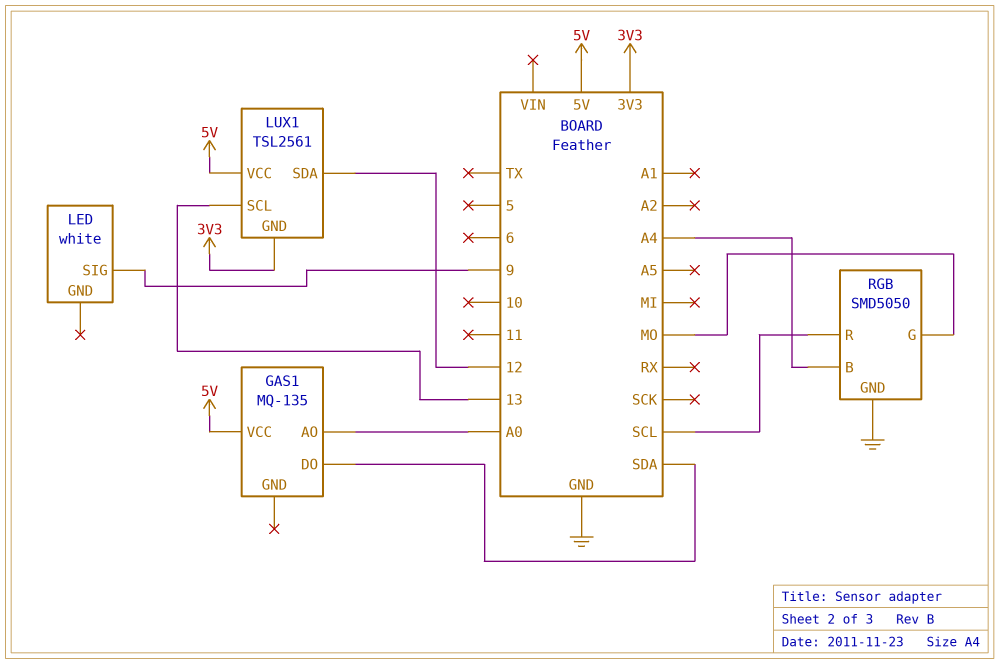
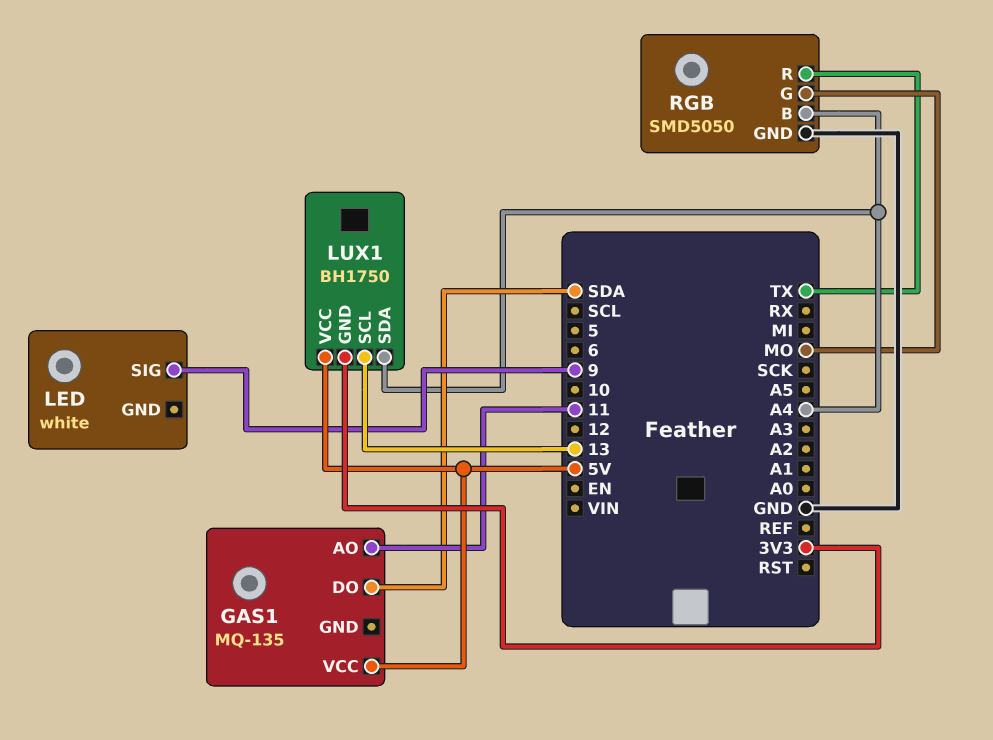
GAS1 pin AO: A0 -> 11
LUX1: TSL2561 -> BH1750
LUX1 pin SDA: 12 -> A4
RGB pin R: SCL -> TX

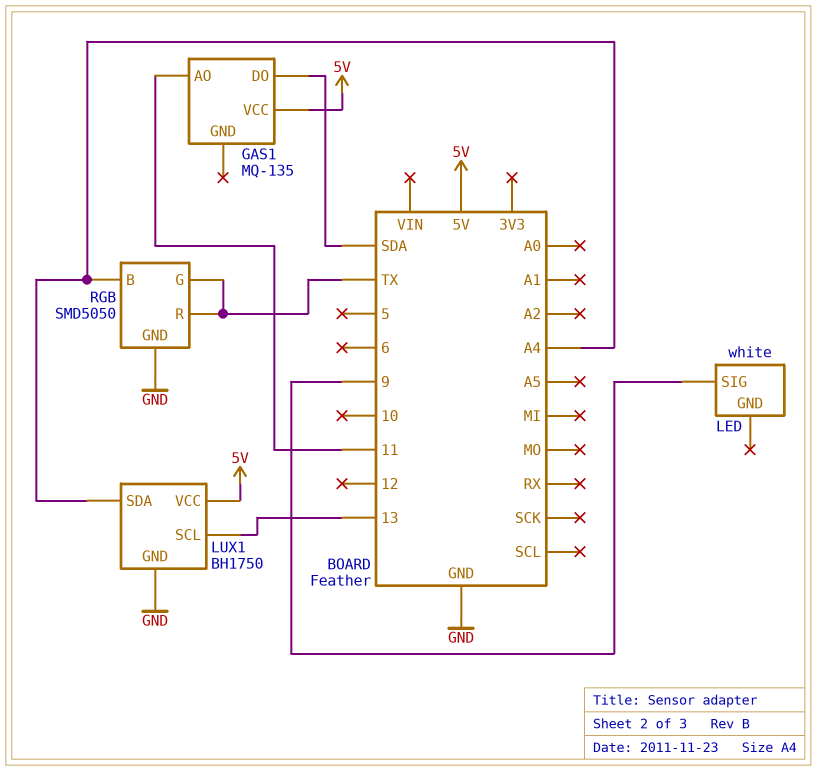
LUX1 pin GND: 3V3 -> GND
RGB pin G: MO -> TX

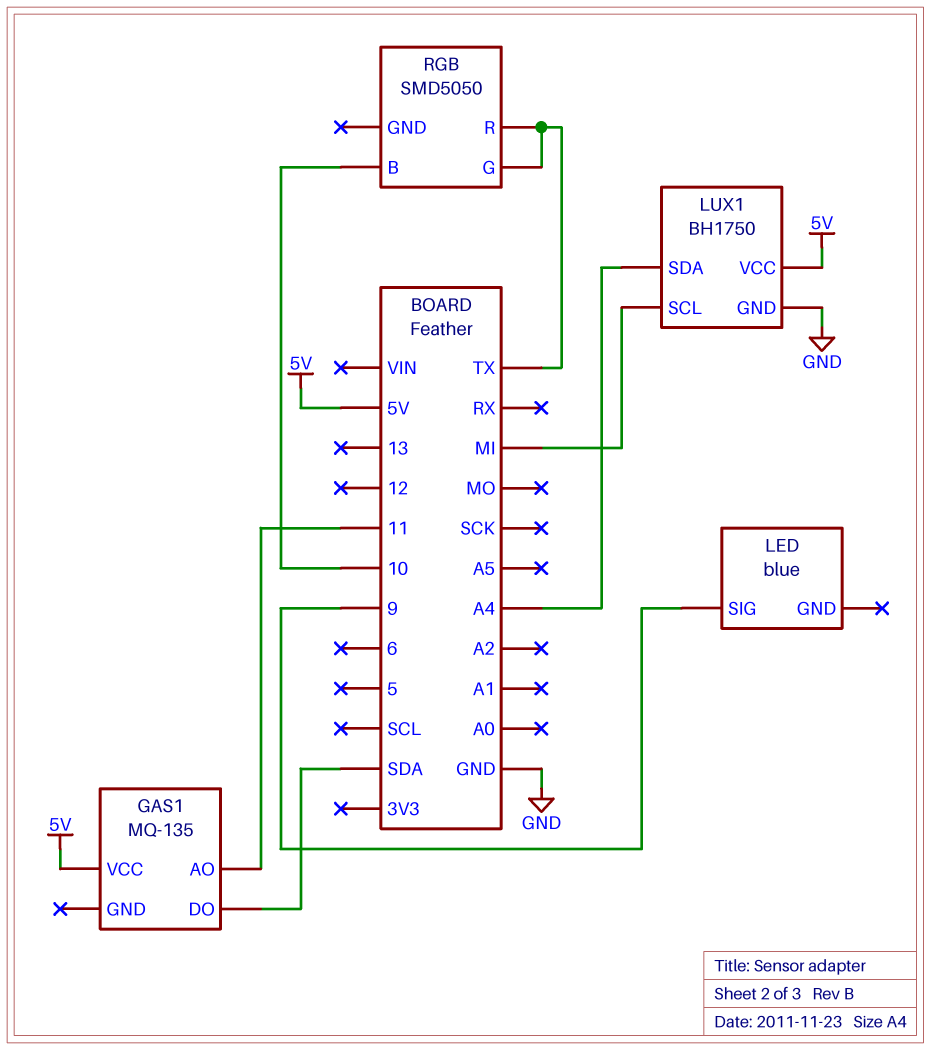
LED: white -> blue
LUX1 pin SCL: 13 -> MI
RGB pin B: A4 -> 10
RGB pin GND: GND -> none

